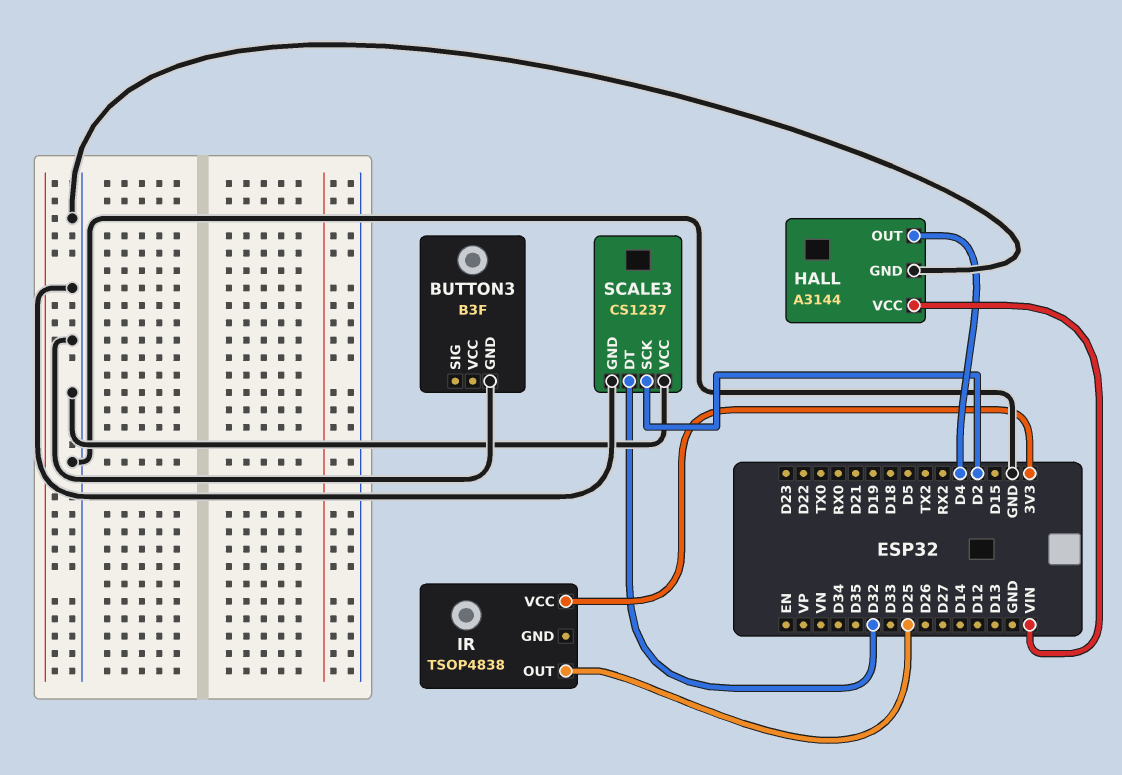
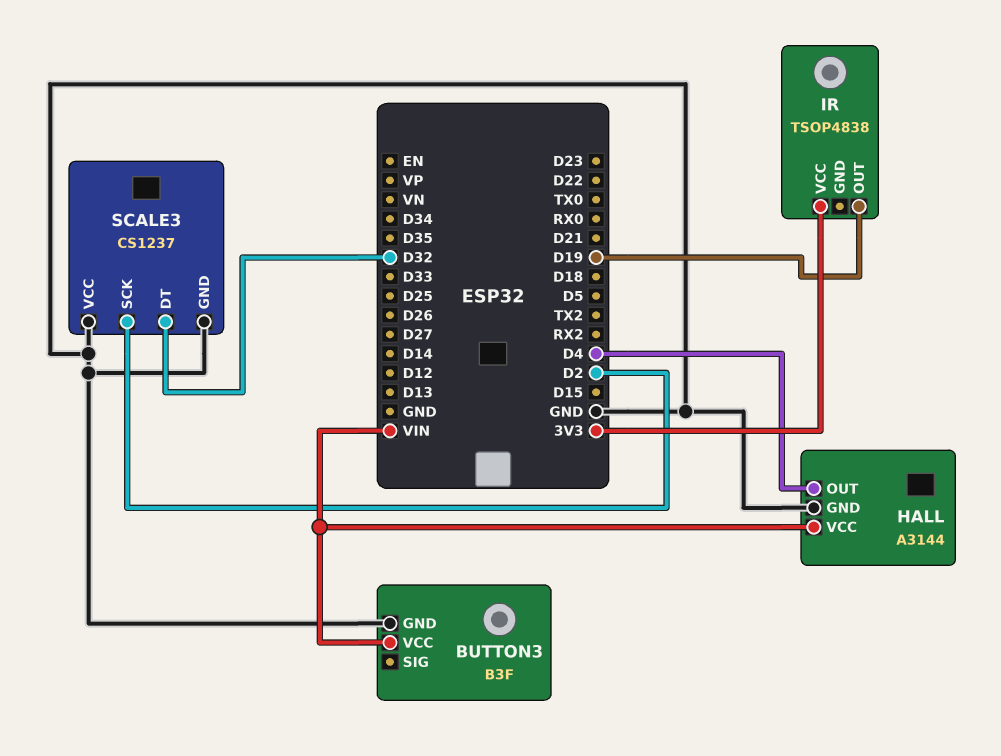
BUTTON3 pin VCC: none -> VIN
IR pin OUT: D25 -> D19

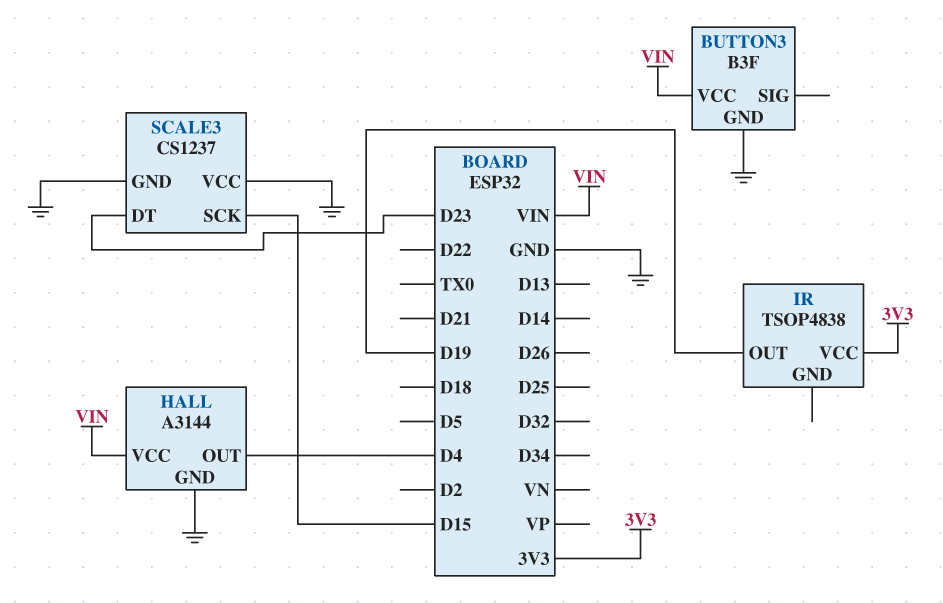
SCALE3 pin DT: D32 -> D23
SCALE3 pin SCK: D2 -> D15

